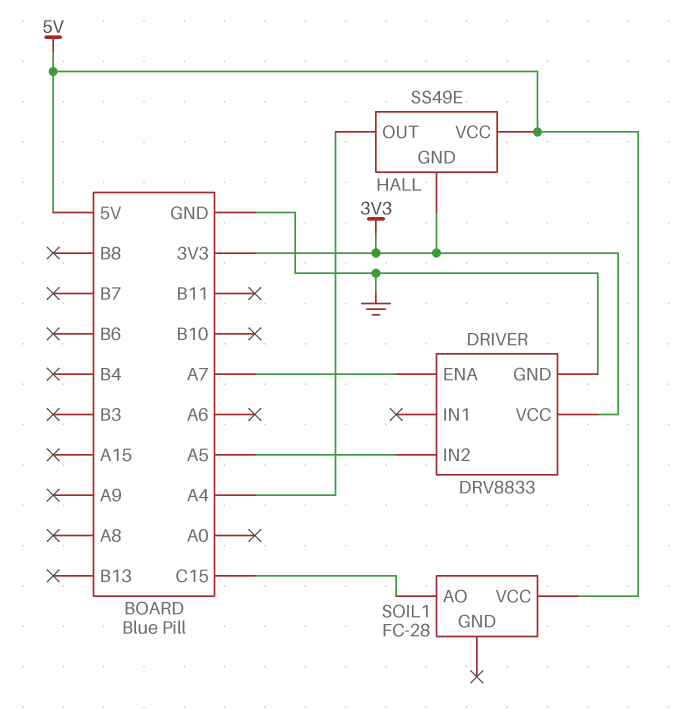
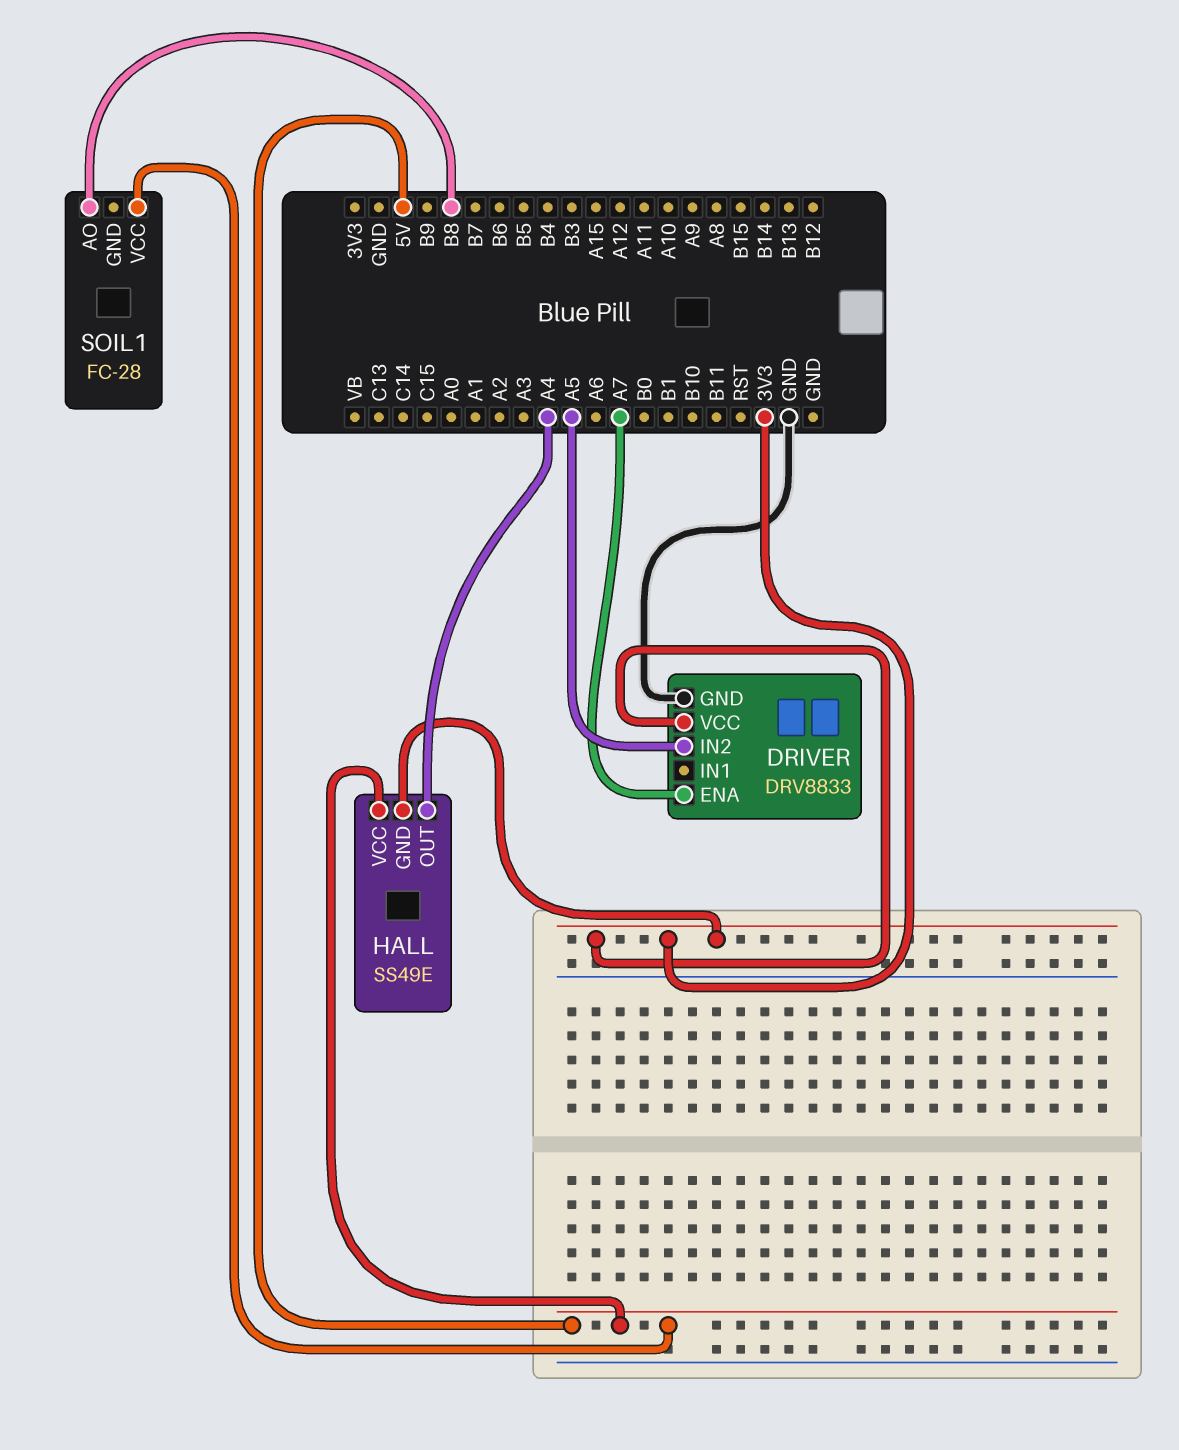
SOIL1 pin AO: C15 -> B8

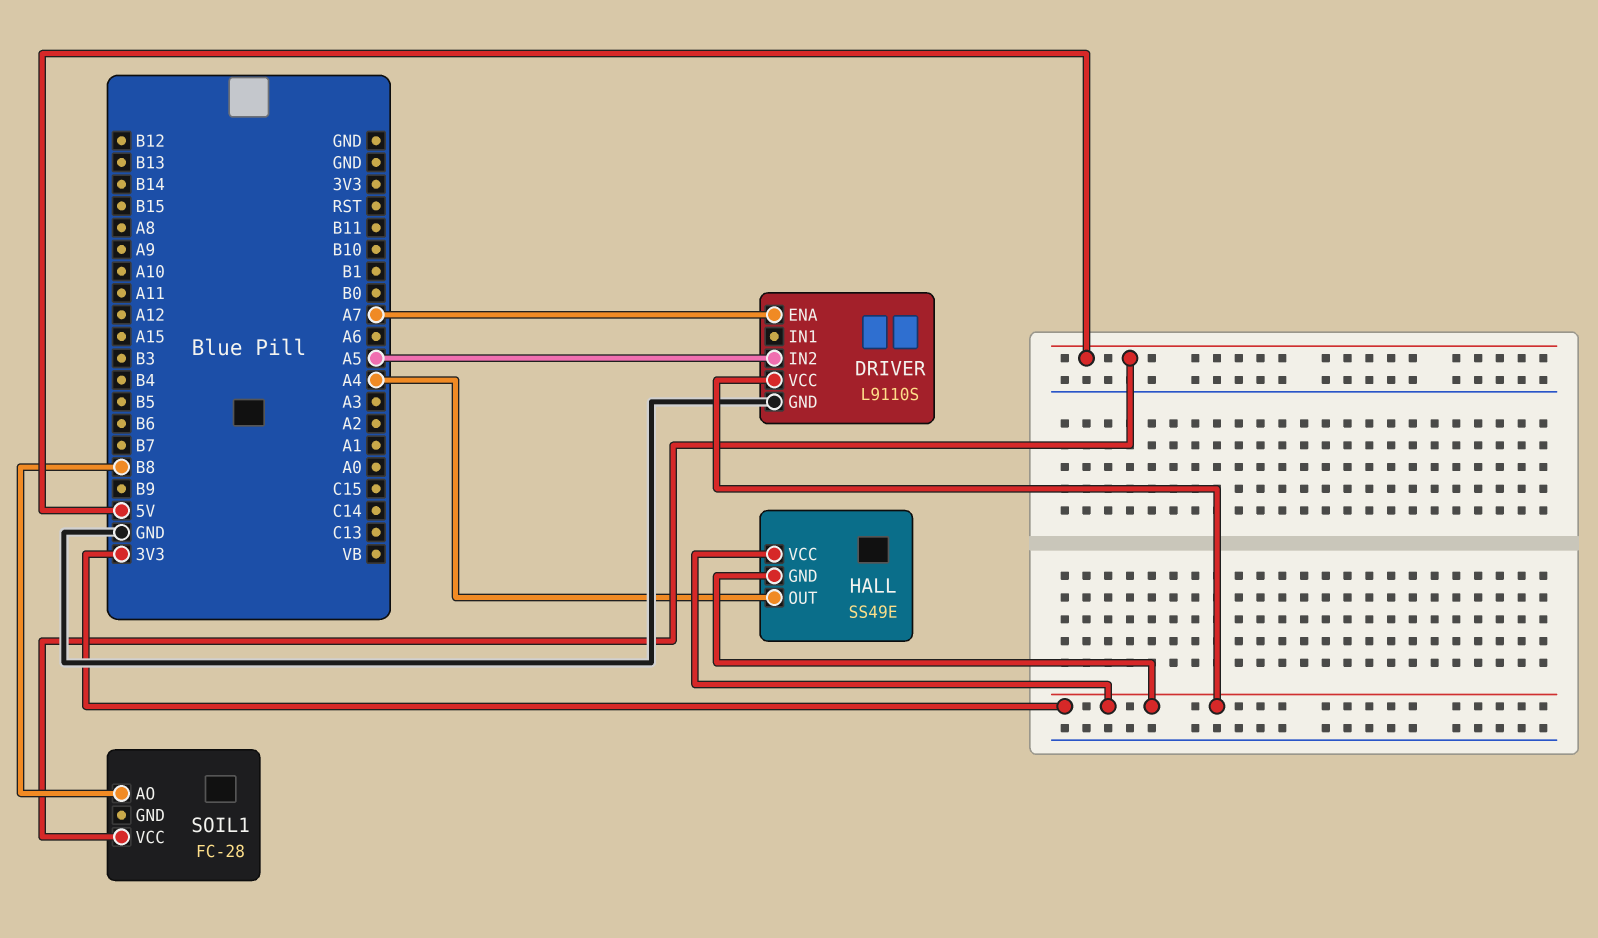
DRIVER: DRV8833 -> L9110S
HALL pin VCC: 5V -> 3V3

